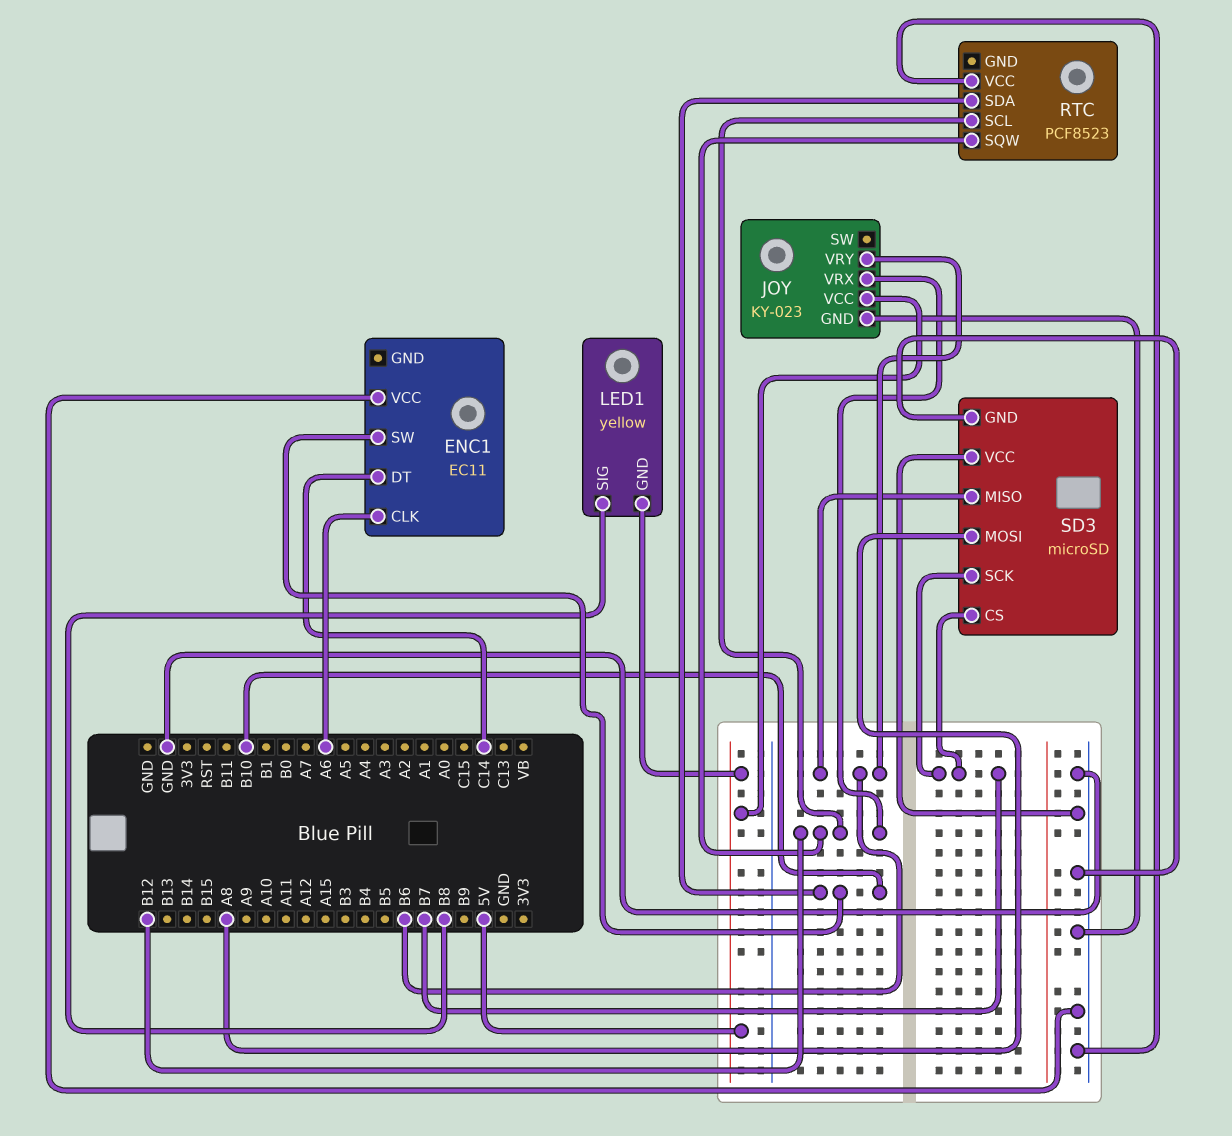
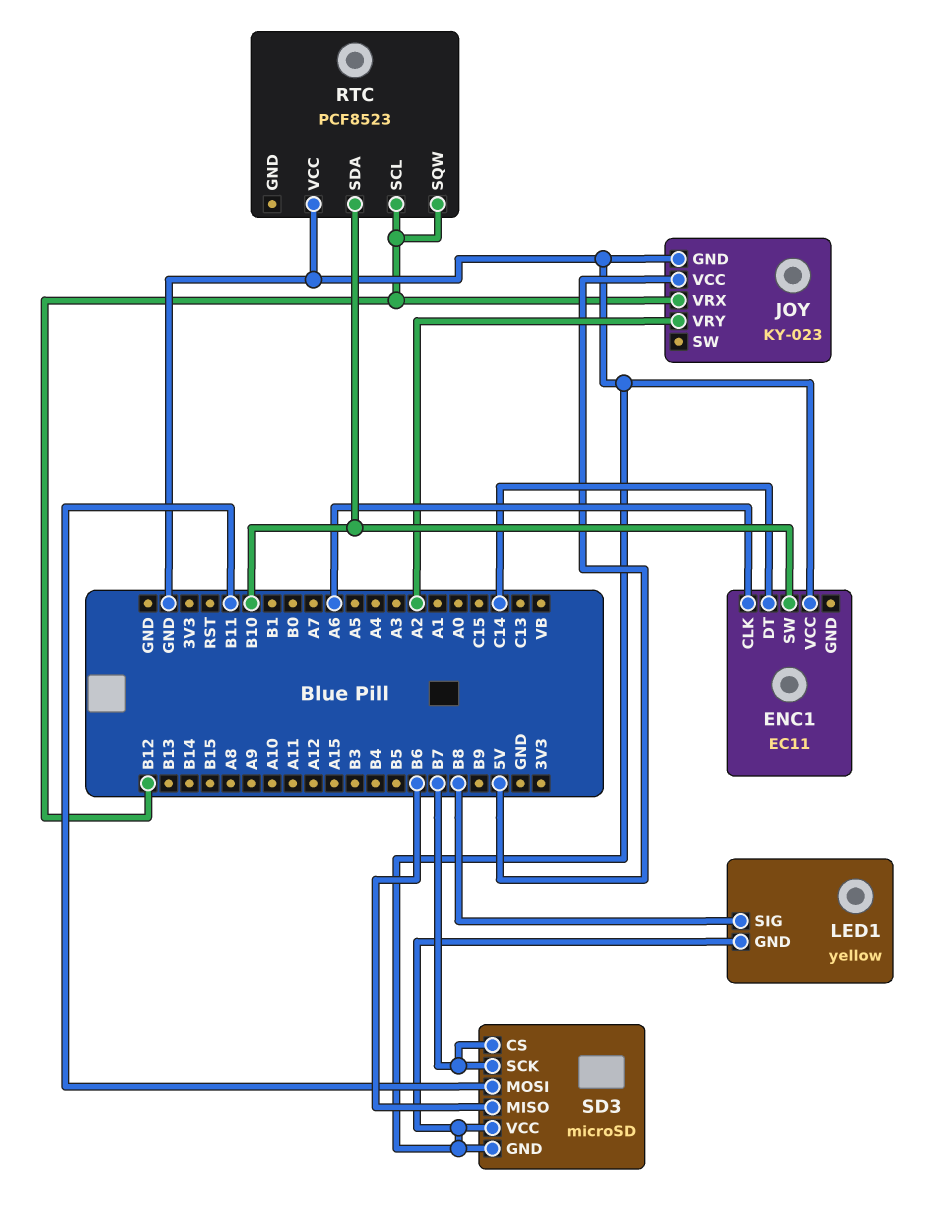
JOY pin VRY: B6 -> A2
LED1 pin GND: 5V -> GND
SD3 pin MOSI: A8 -> B11

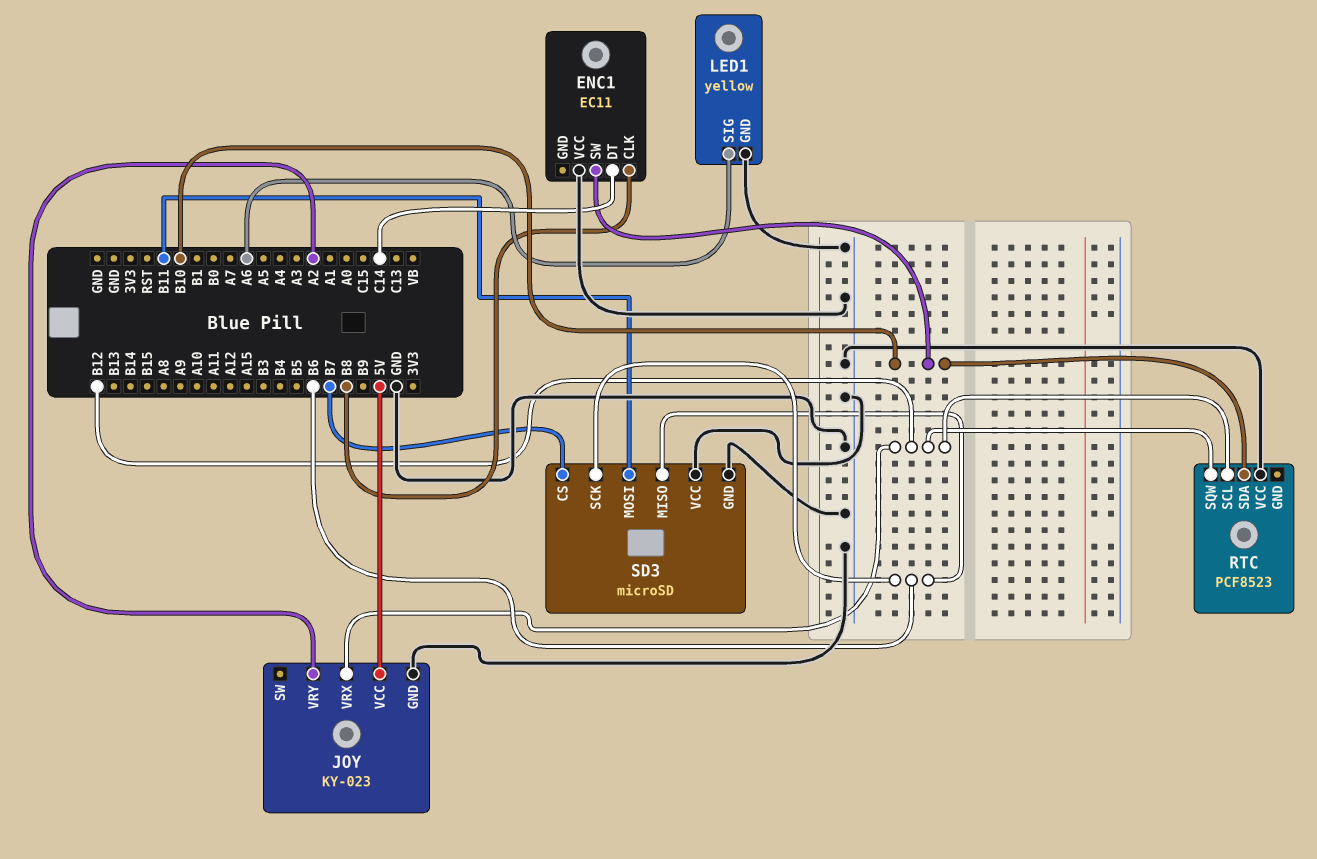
ENC1 pin CLK: A6 -> B8
LED1 pin SIG: B8 -> A6
SD3 pin SCK: B7 -> B6

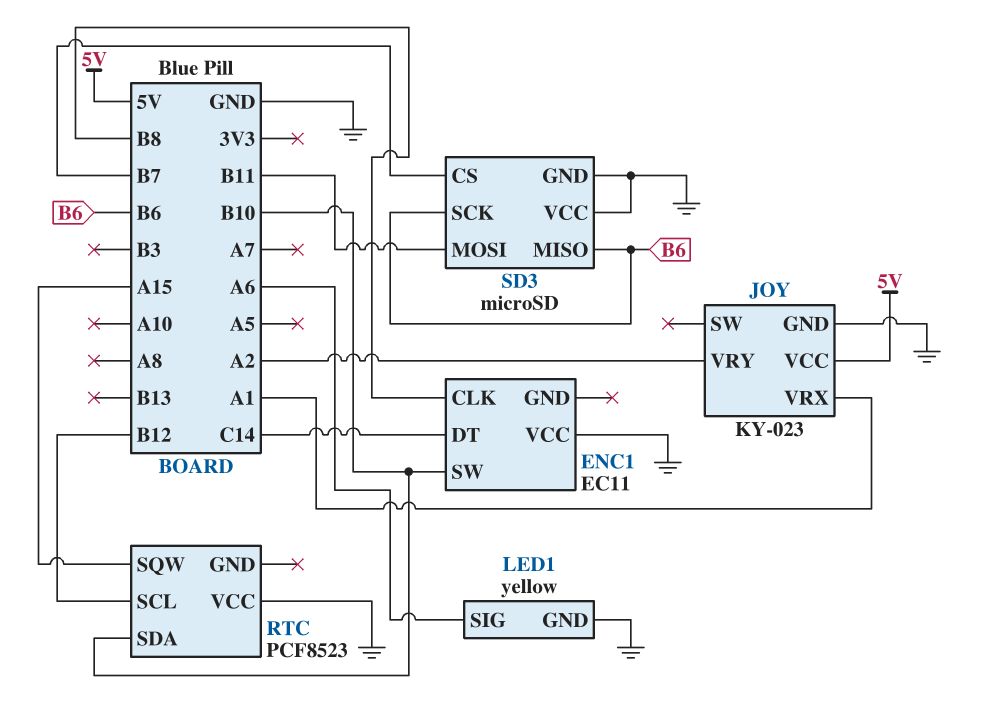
JOY pin VRX: B12 -> A1
RTC pin SQW: B12 -> A15

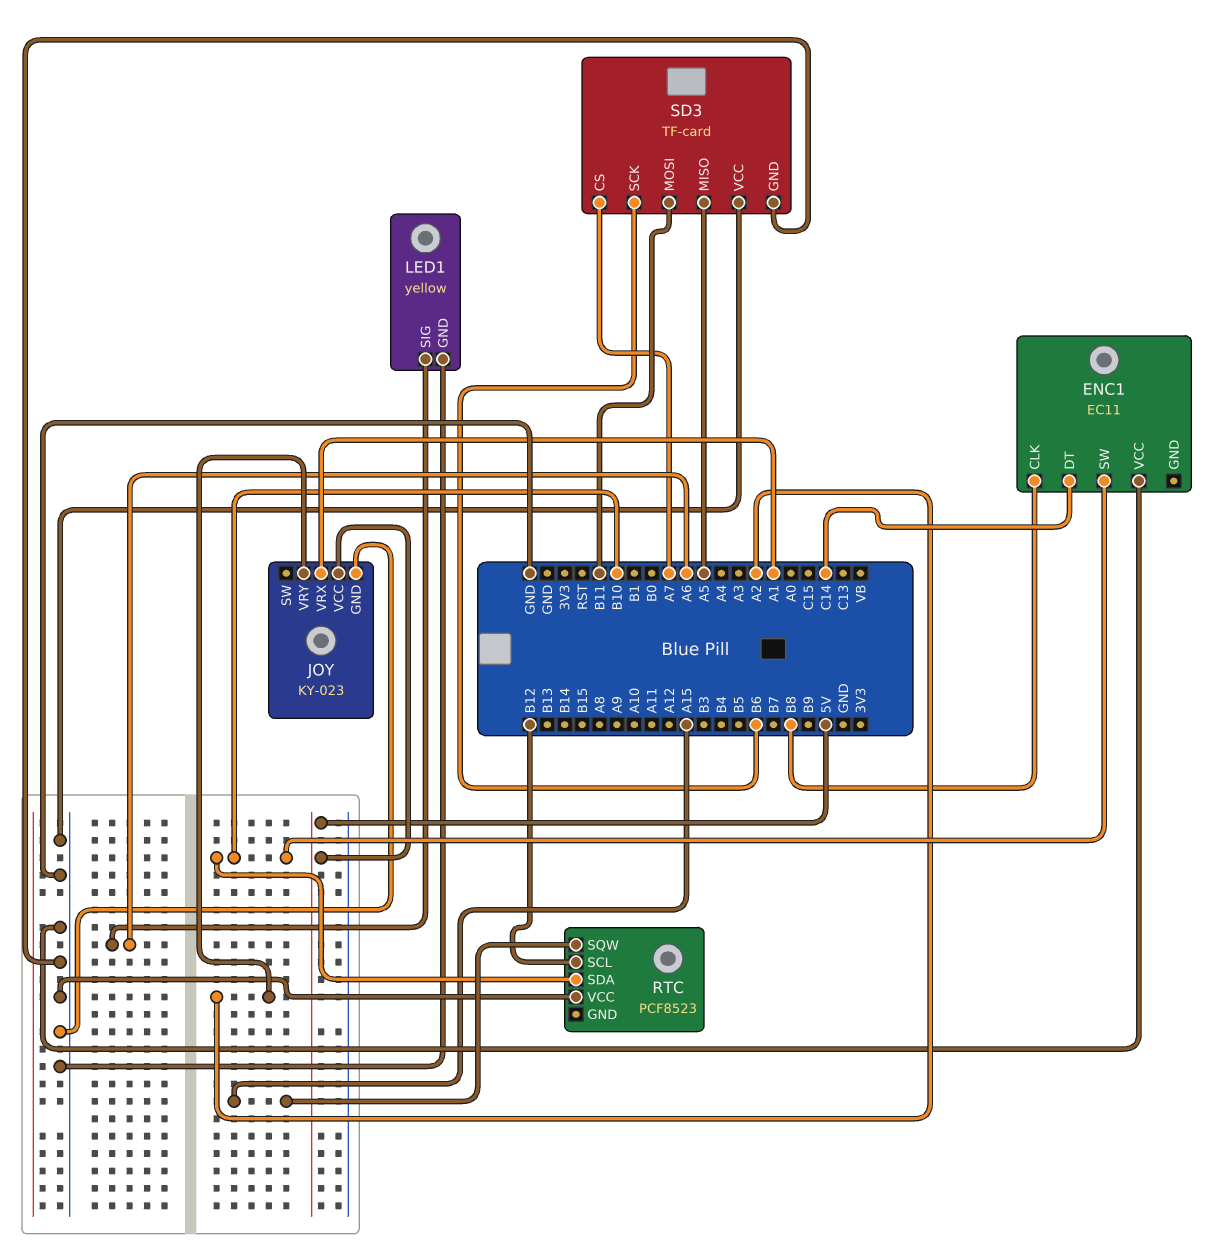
SD3: microSD -> TF-card
SD3 pin CS: B7 -> A7
SD3 pin MISO: B6 -> A5

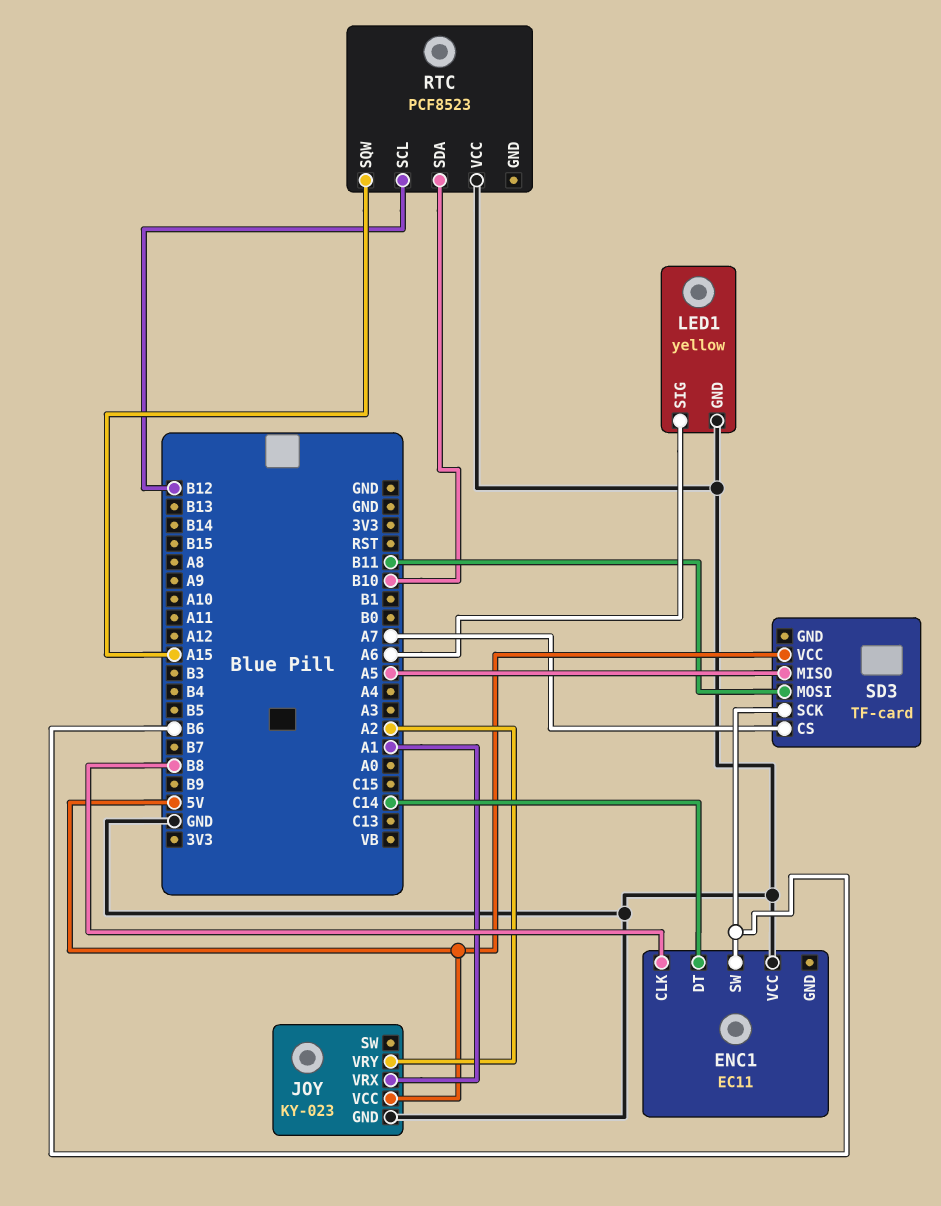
ENC1 pin SW: B10 -> B6
SD3 pin GND: GND -> none
SD3 pin VCC: GND -> 5V

